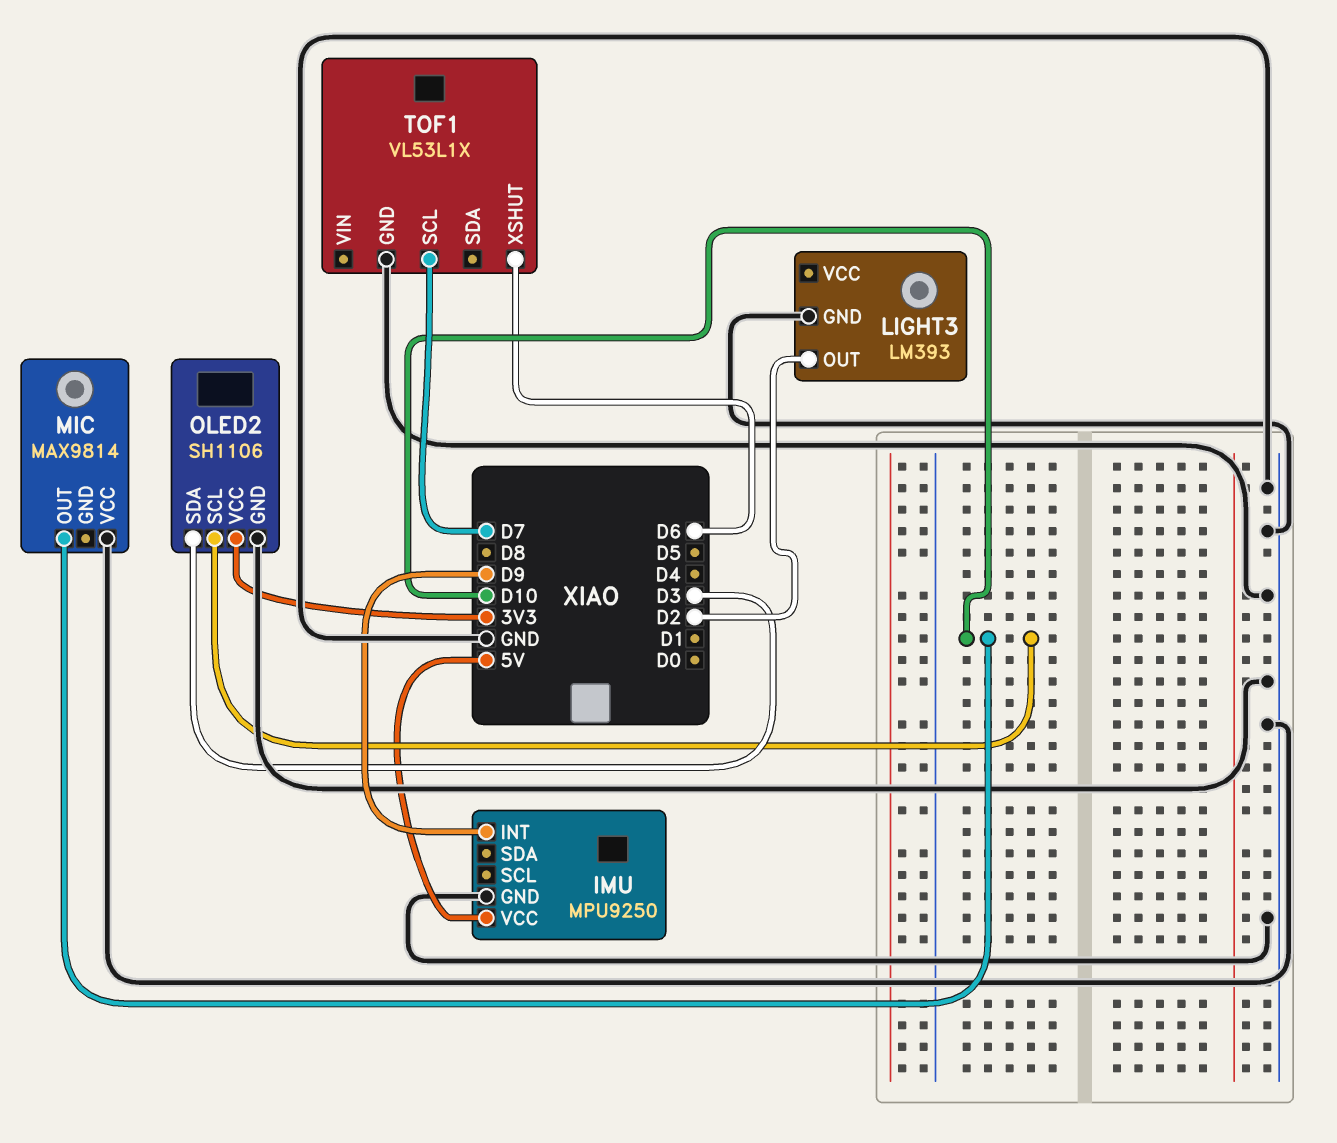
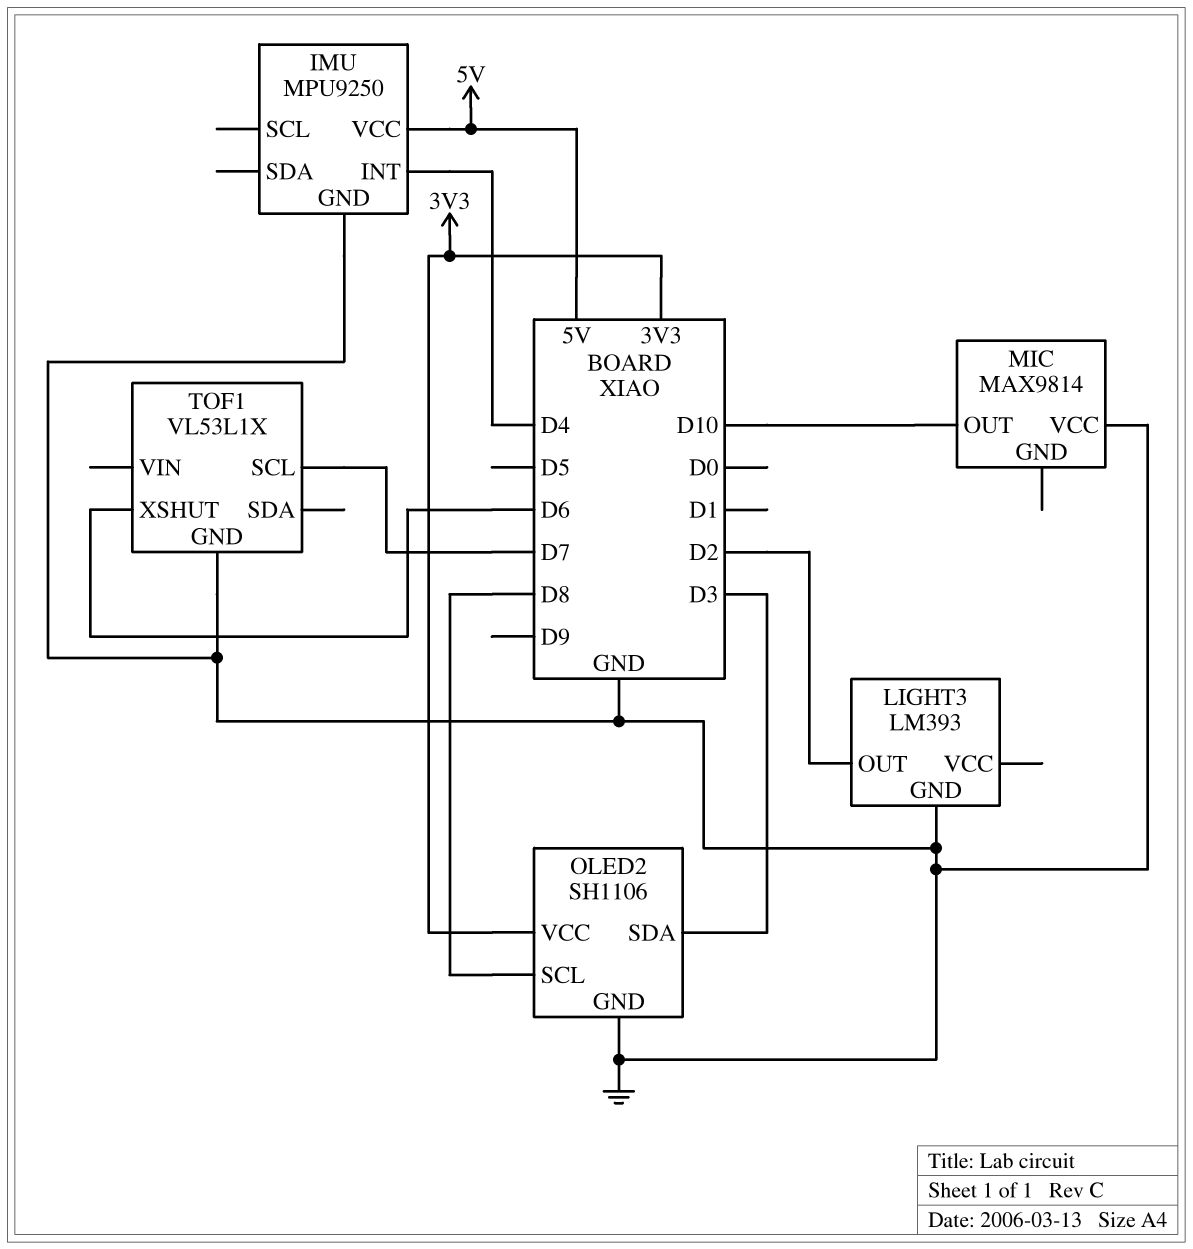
IMU pin INT: D9 -> D4
OLED2 pin SCL: D10 -> D8

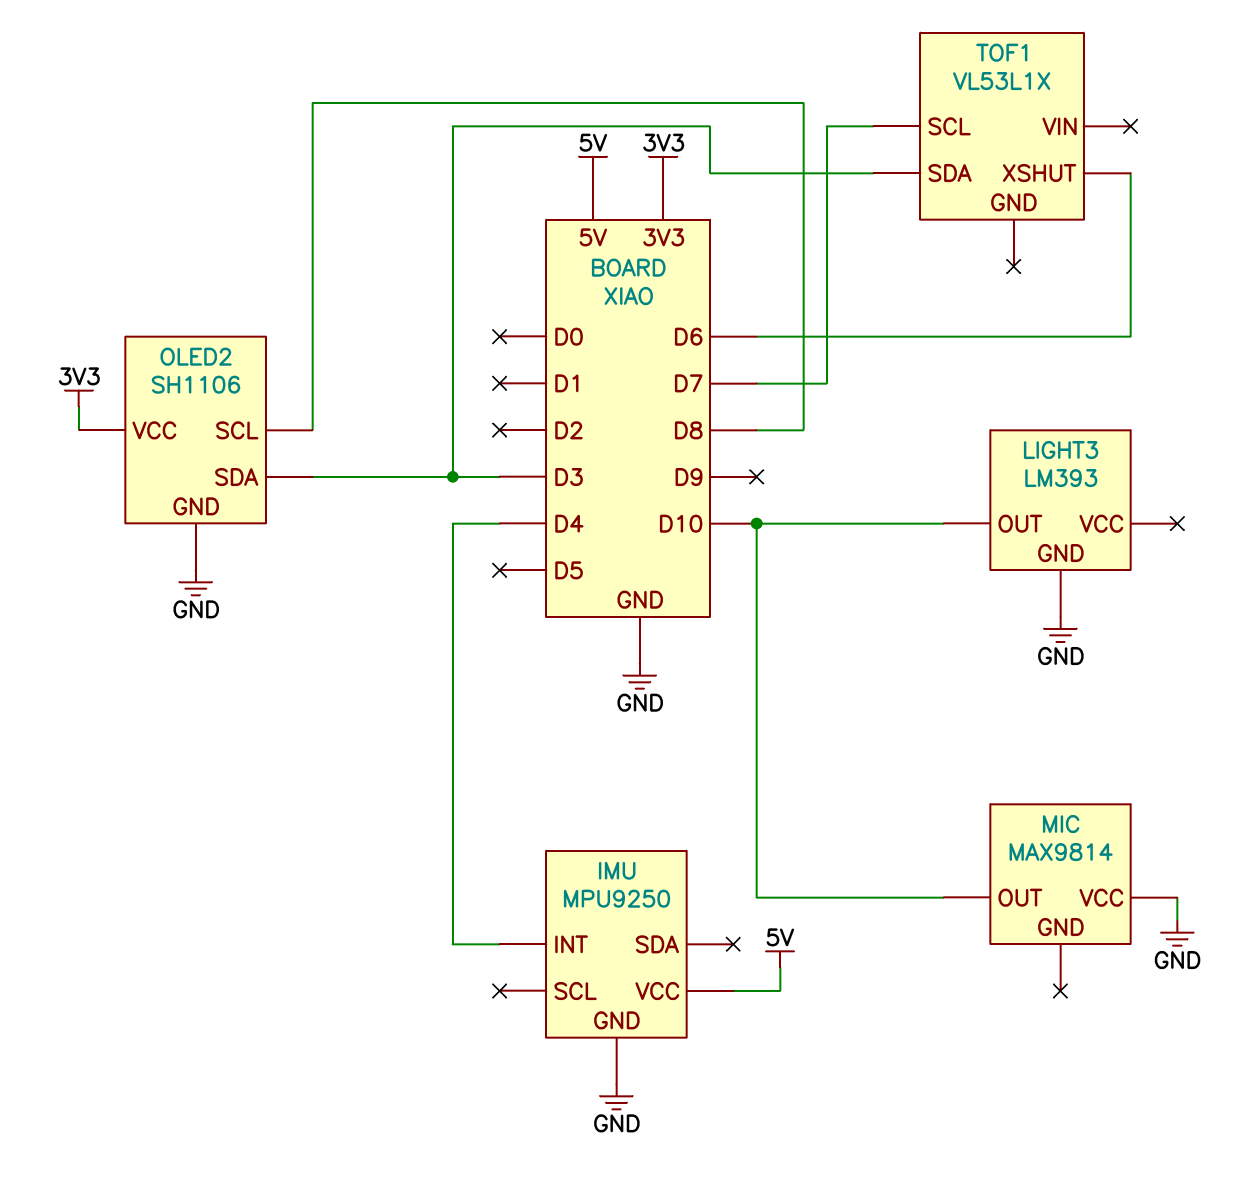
LIGHT3 pin OUT: D2 -> D10
TOF1 pin GND: GND -> none
TOF1 pin SDA: none -> D3

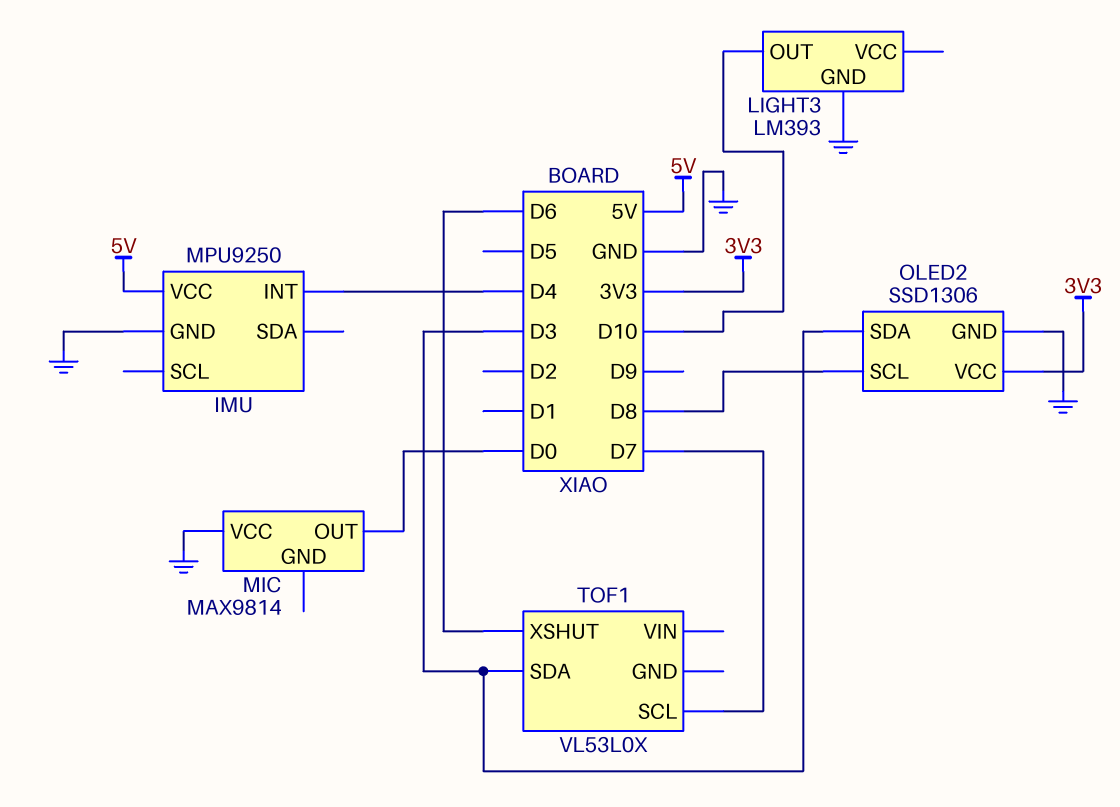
MIC pin OUT: D10 -> D0
OLED2: SH1106 -> SSD1306
TOF1: VL53L1X -> VL53L0X

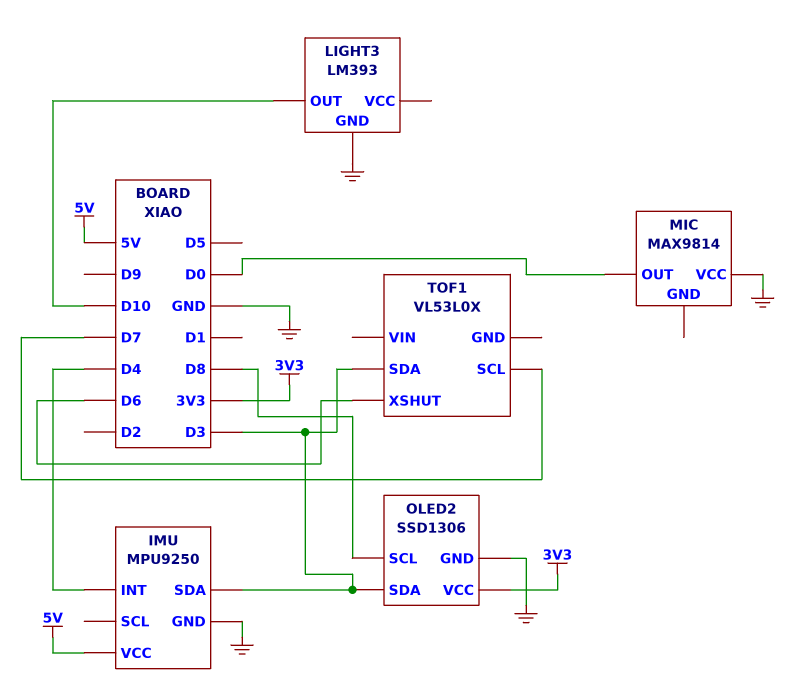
IMU pin SDA: none -> D3

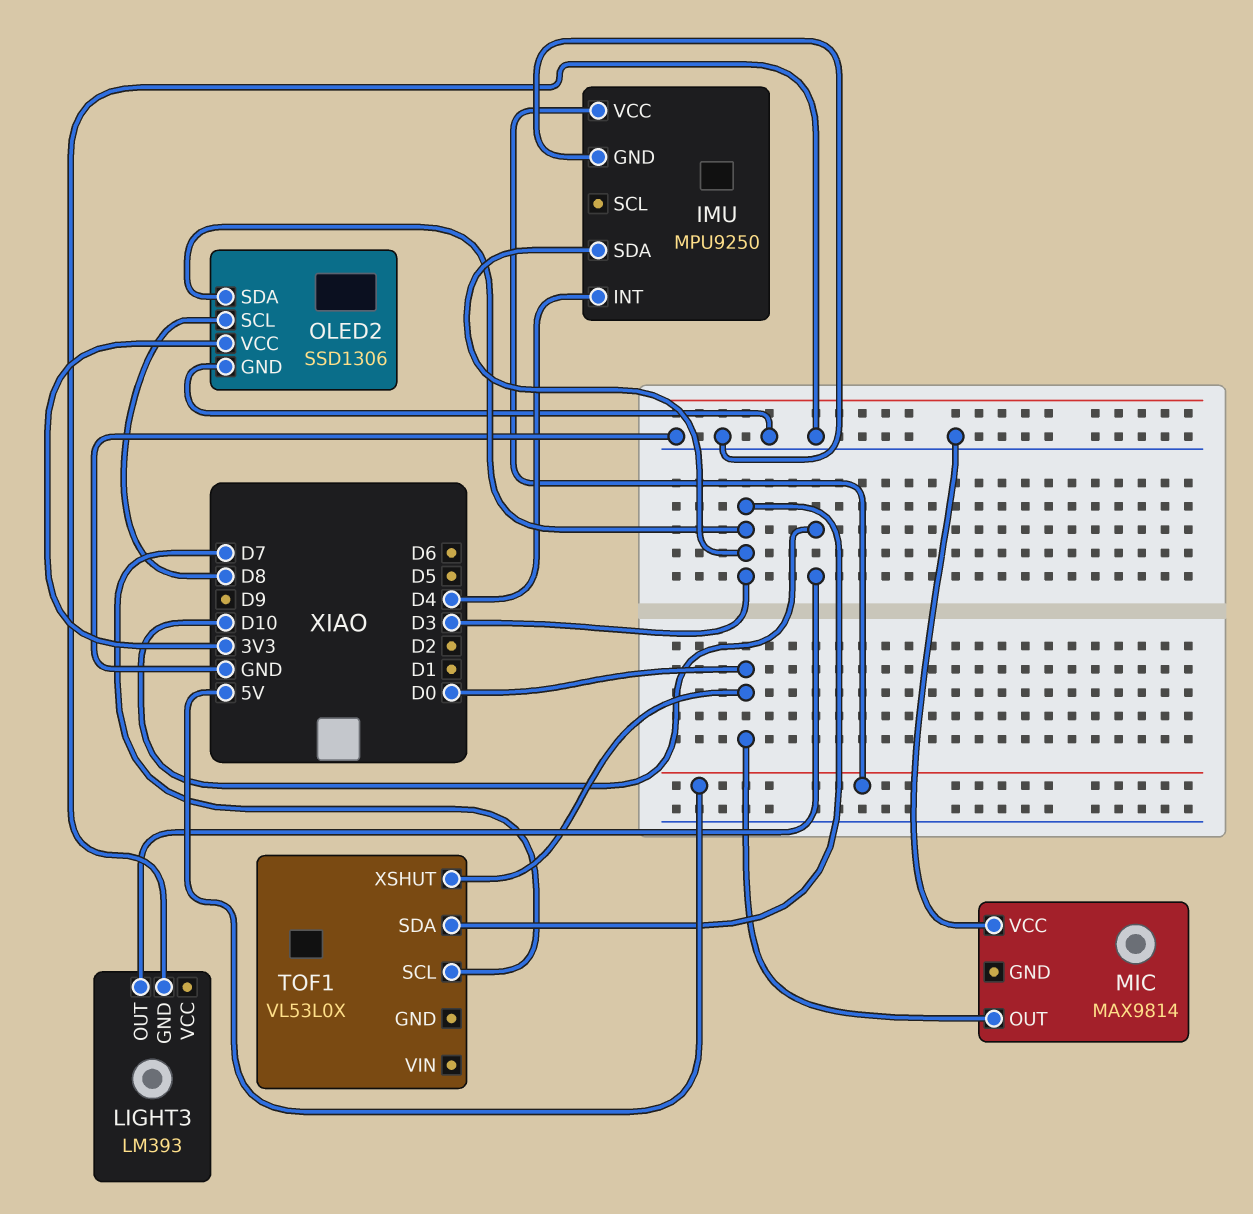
TOF1 pin XSHUT: D6 -> D0

